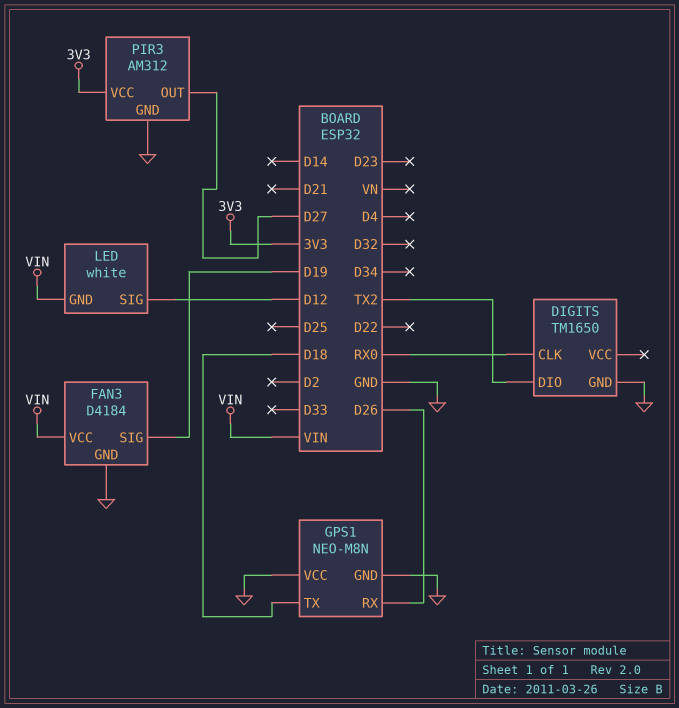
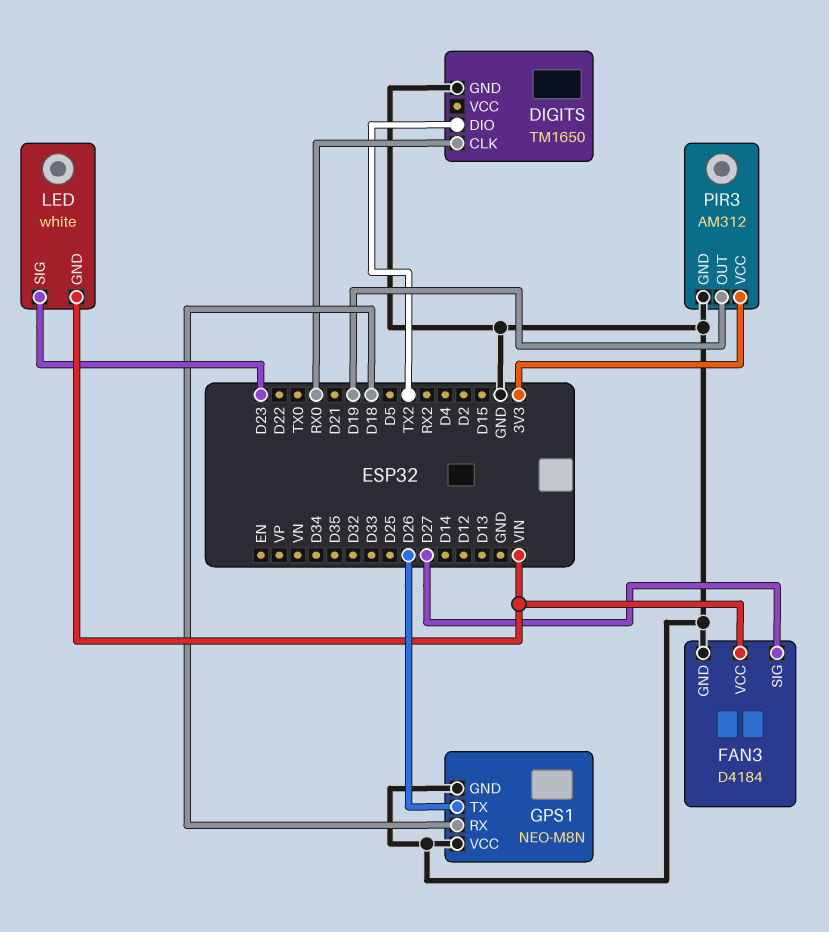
FAN3 pin SIG: D19 -> D27
GPS1 pin RX: D26 -> D18
GPS1 pin TX: D18 -> D26
LED pin SIG: D12 -> D23
PIR3 pin OUT: D27 -> D19

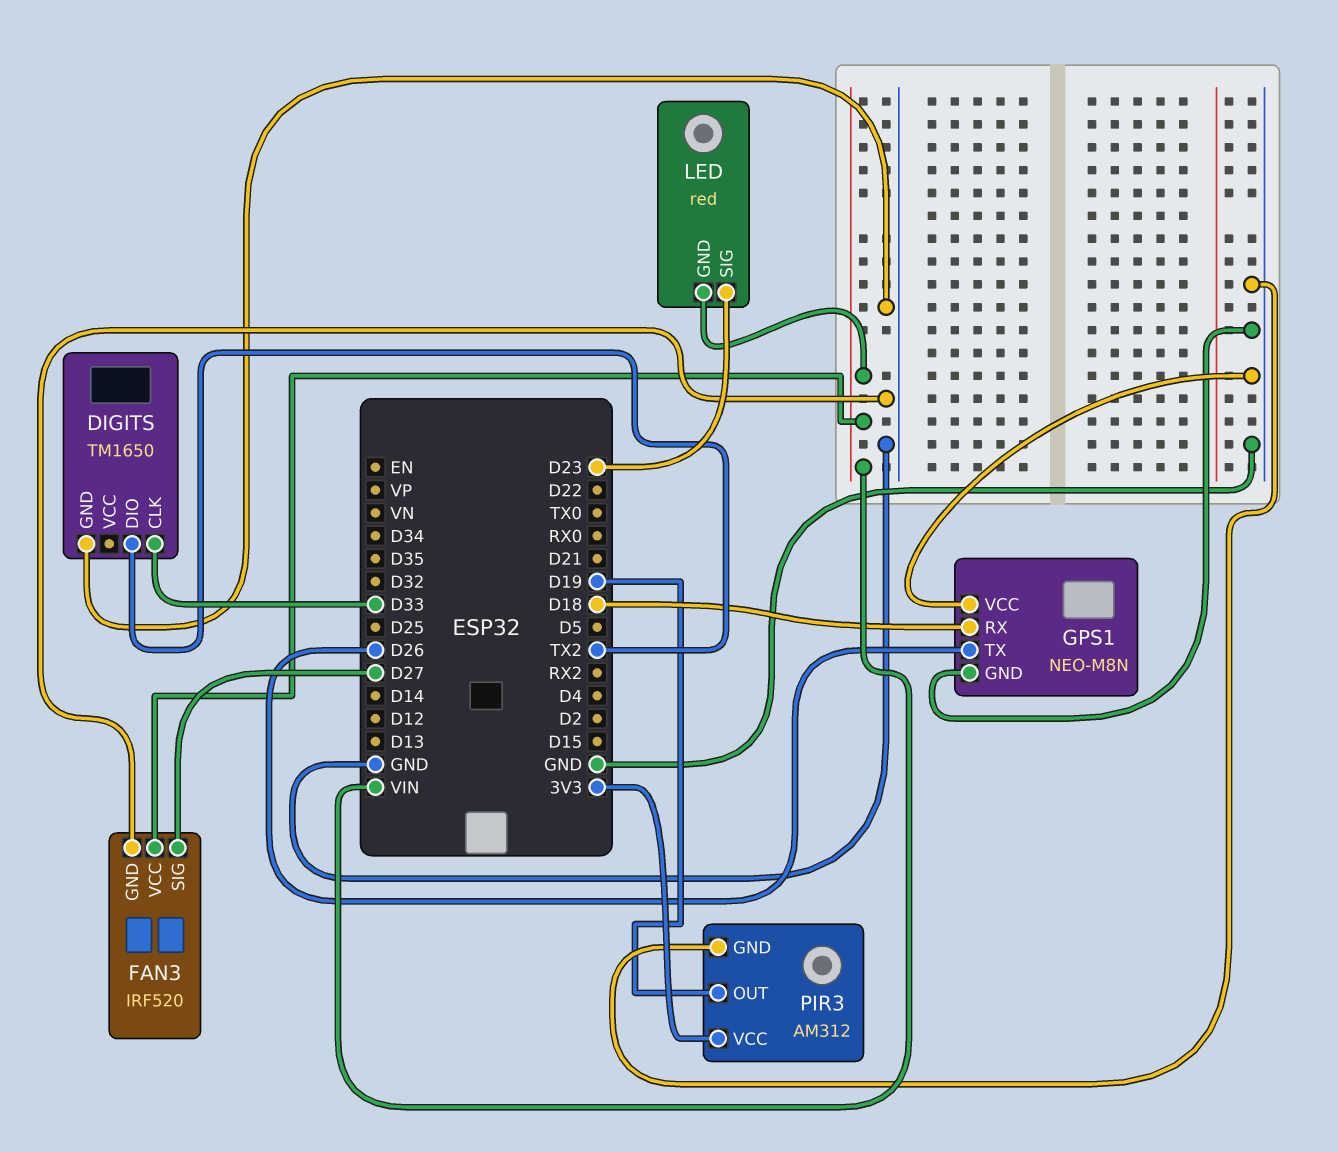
DIGITS pin CLK: RX0 -> D33
FAN3: D4184 -> IRF520
LED: white -> red

